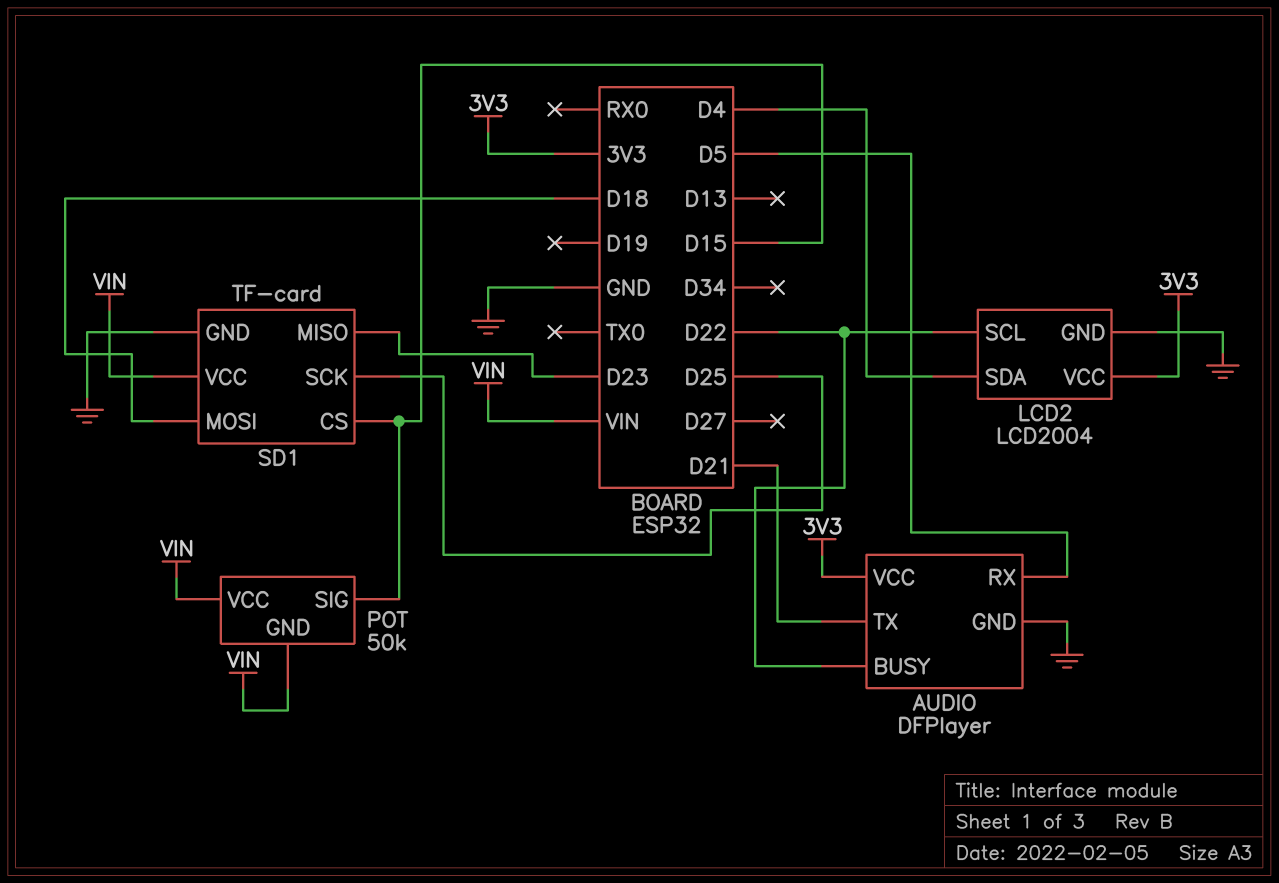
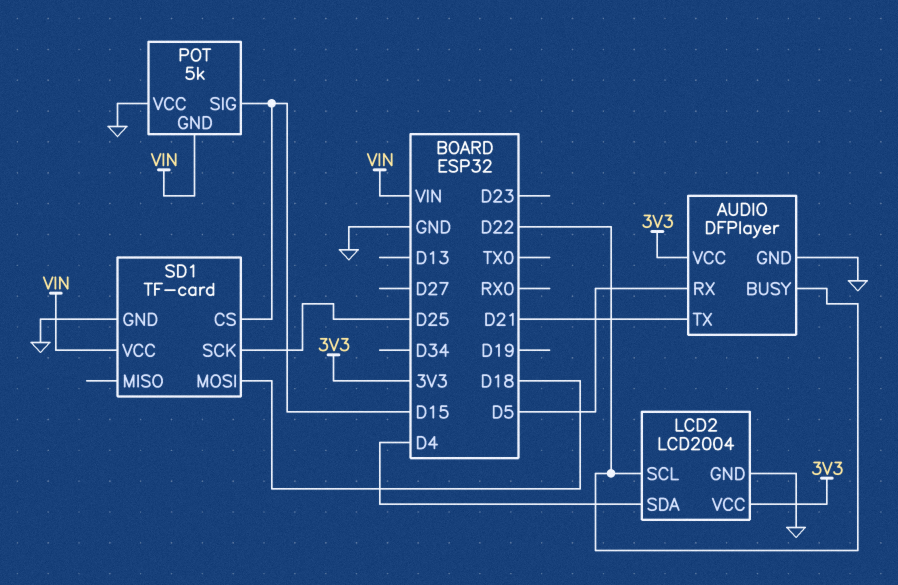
POT: 50k -> 5k
POT pin VCC: VIN -> GND
SD1 pin MISO: D23 -> none

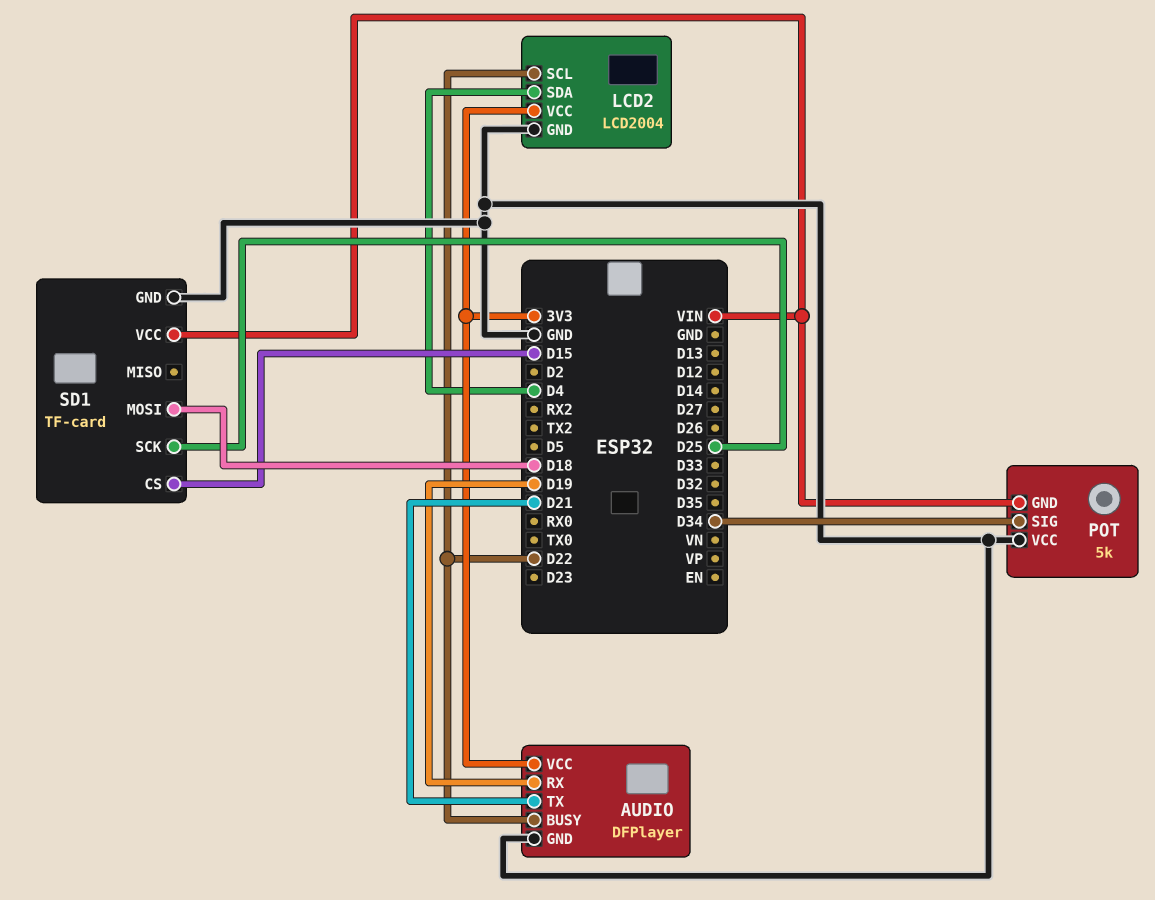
AUDIO pin RX: D5 -> D19
POT pin SIG: D15 -> D34

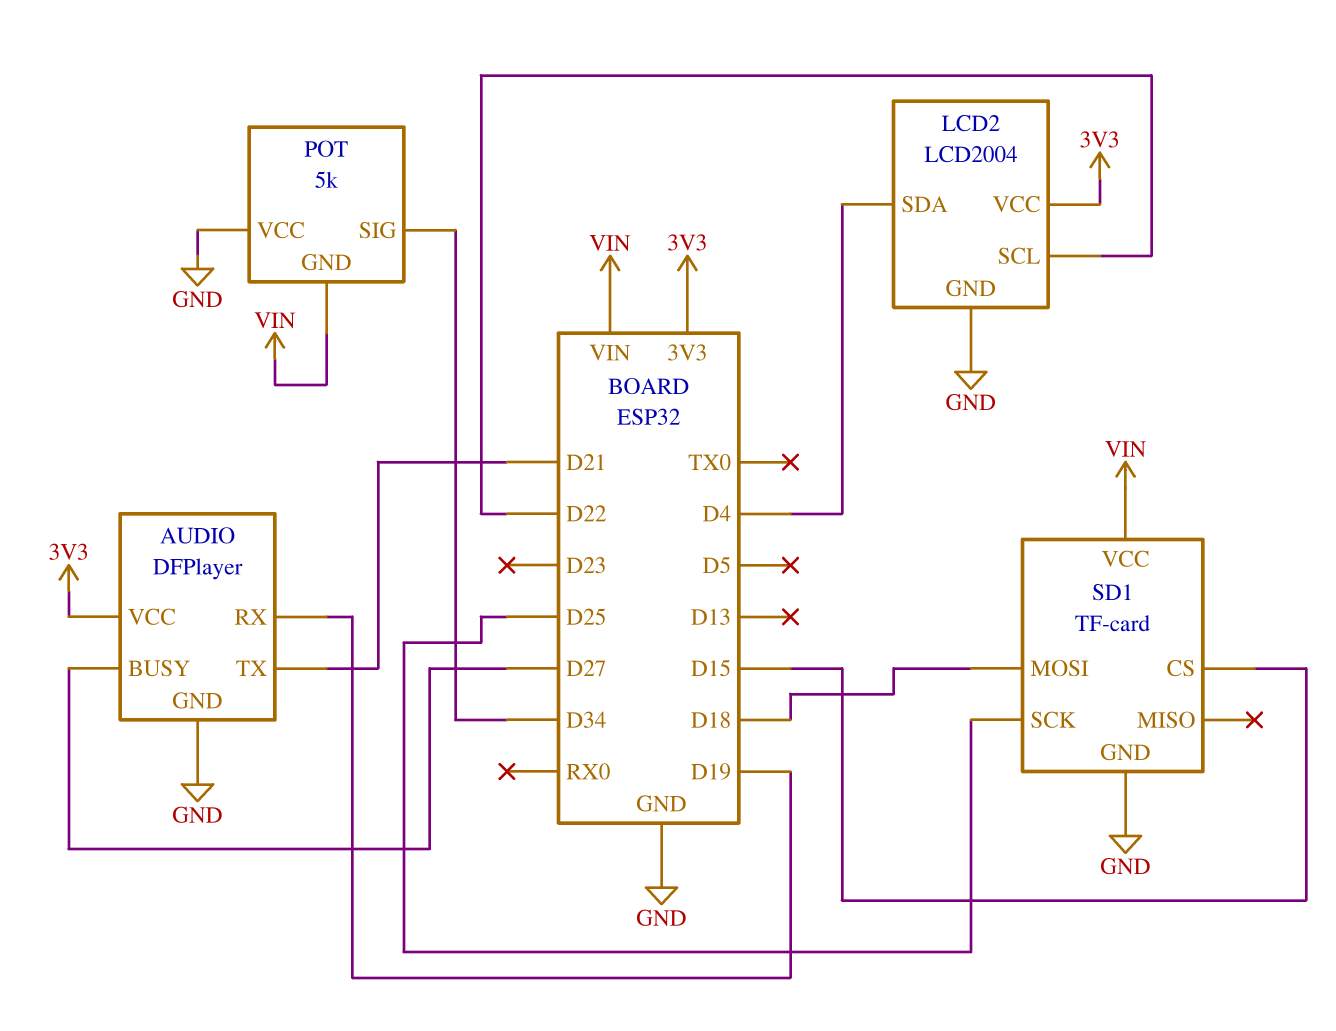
AUDIO pin BUSY: D22 -> D27

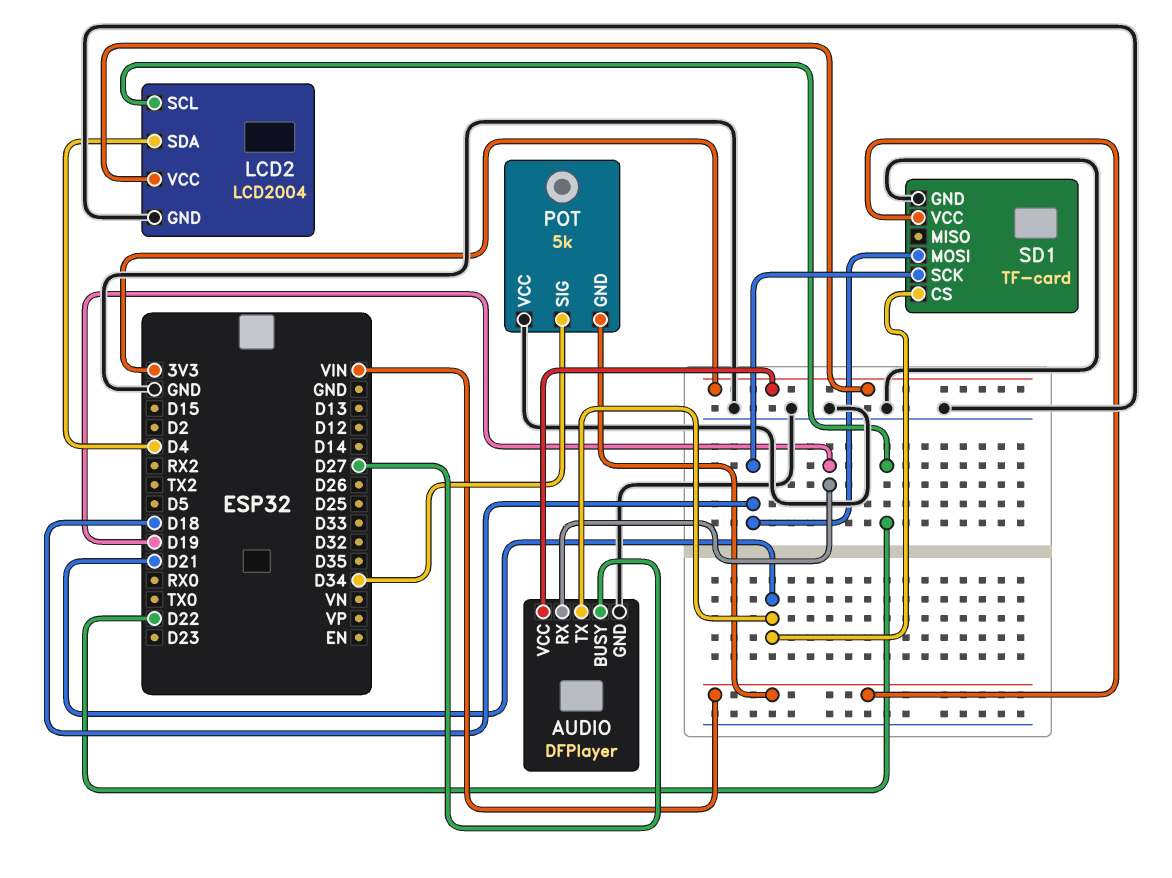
SD1 pin CS: D15 -> D21
SD1 pin SCK: D25 -> D18

